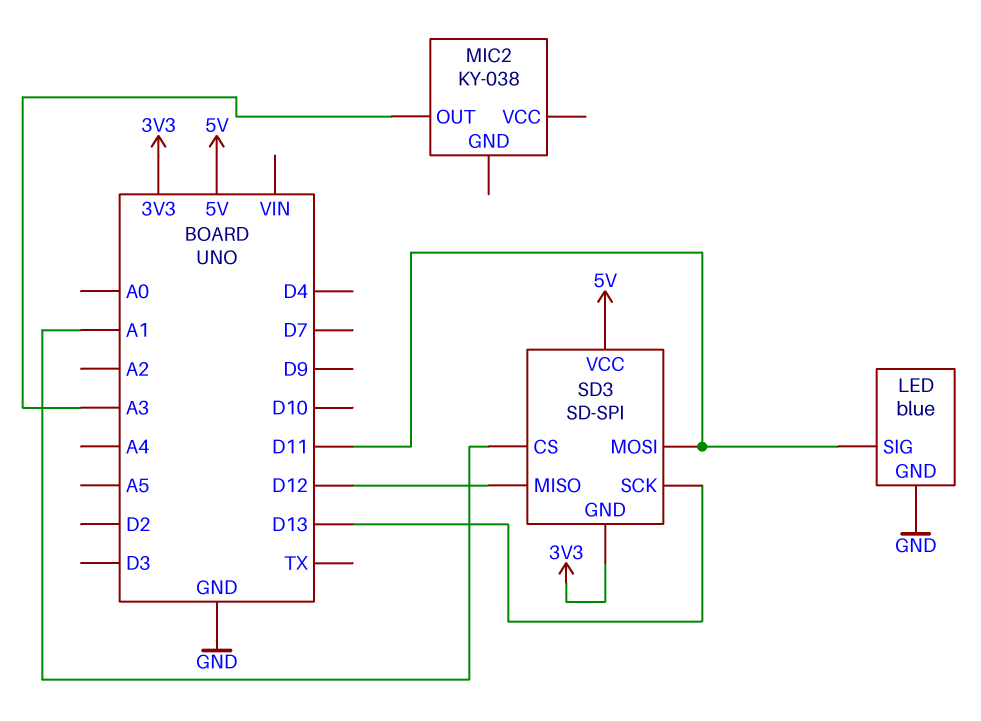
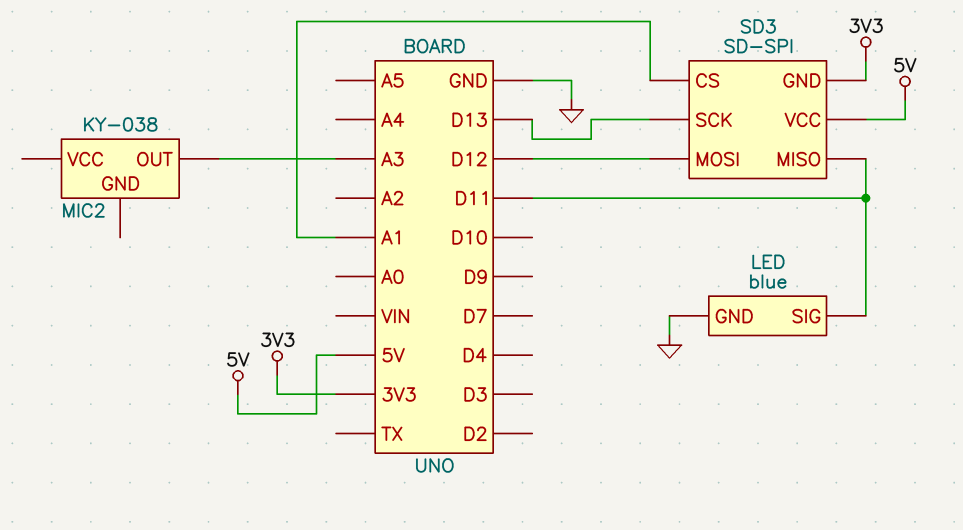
SD3 pin MISO: D12 -> D11
SD3 pin MOSI: D11 -> D12

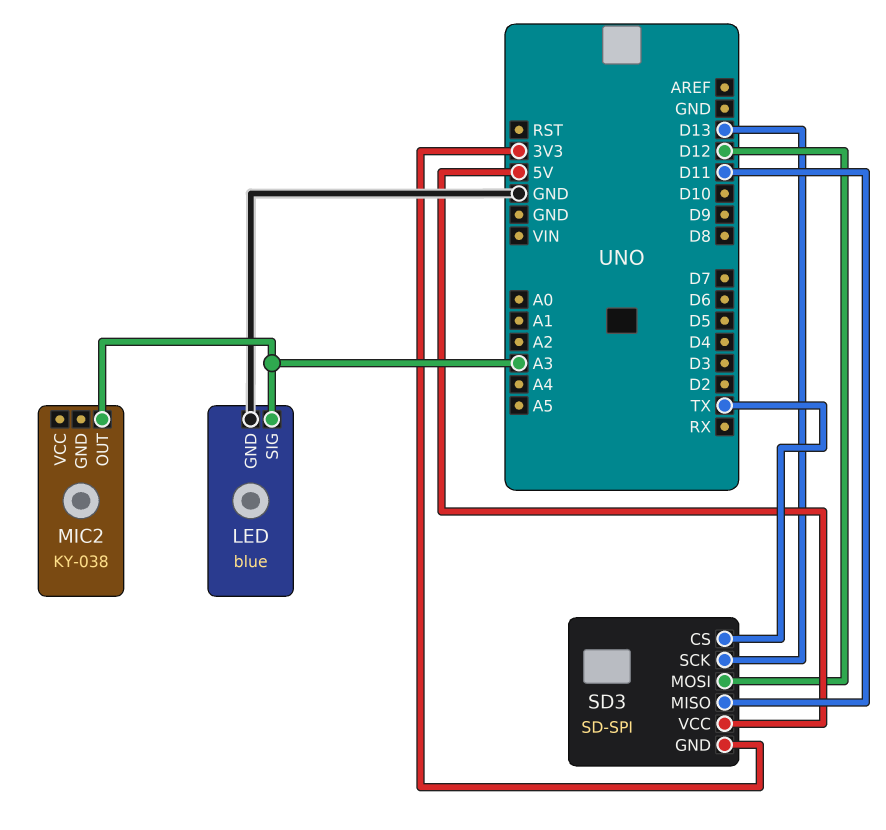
LED pin SIG: D11 -> A3
SD3 pin CS: A1 -> TX

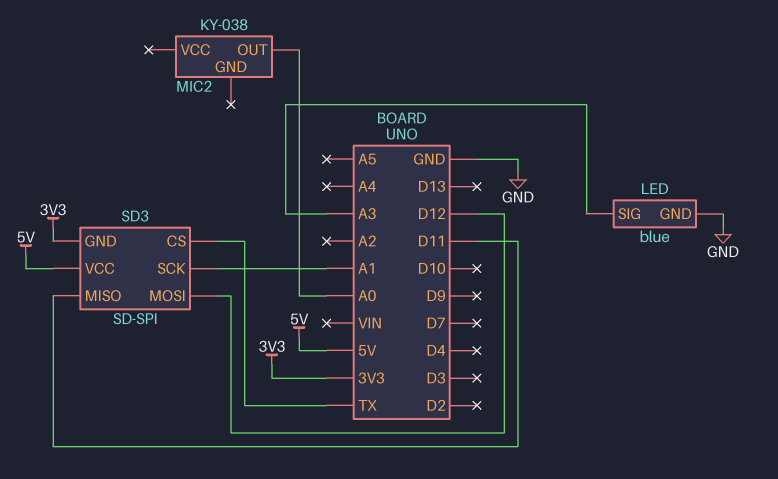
MIC2 pin OUT: A3 -> A0
SD3 pin SCK: D13 -> A1

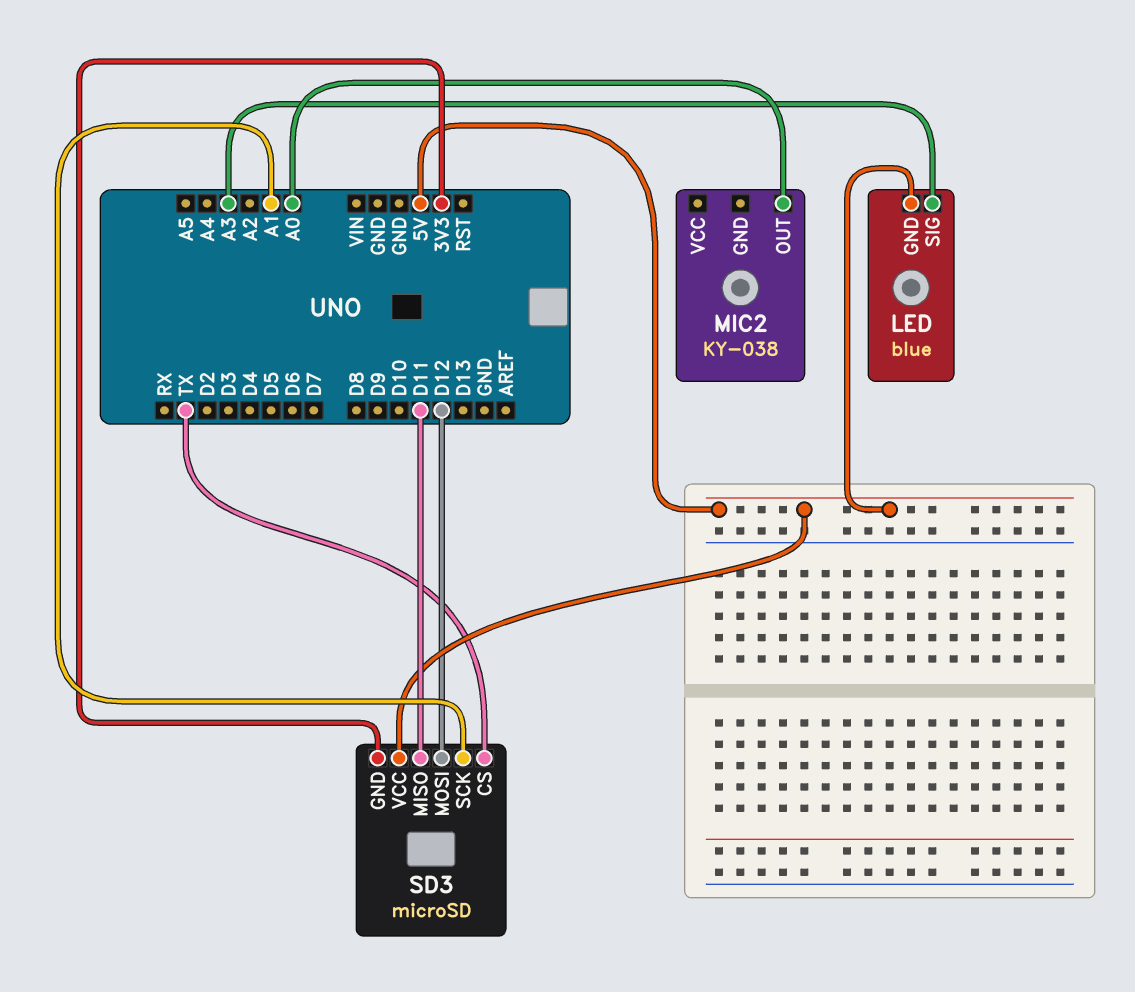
LED pin GND: GND -> 5V
SD3: SD-SPI -> microSD

